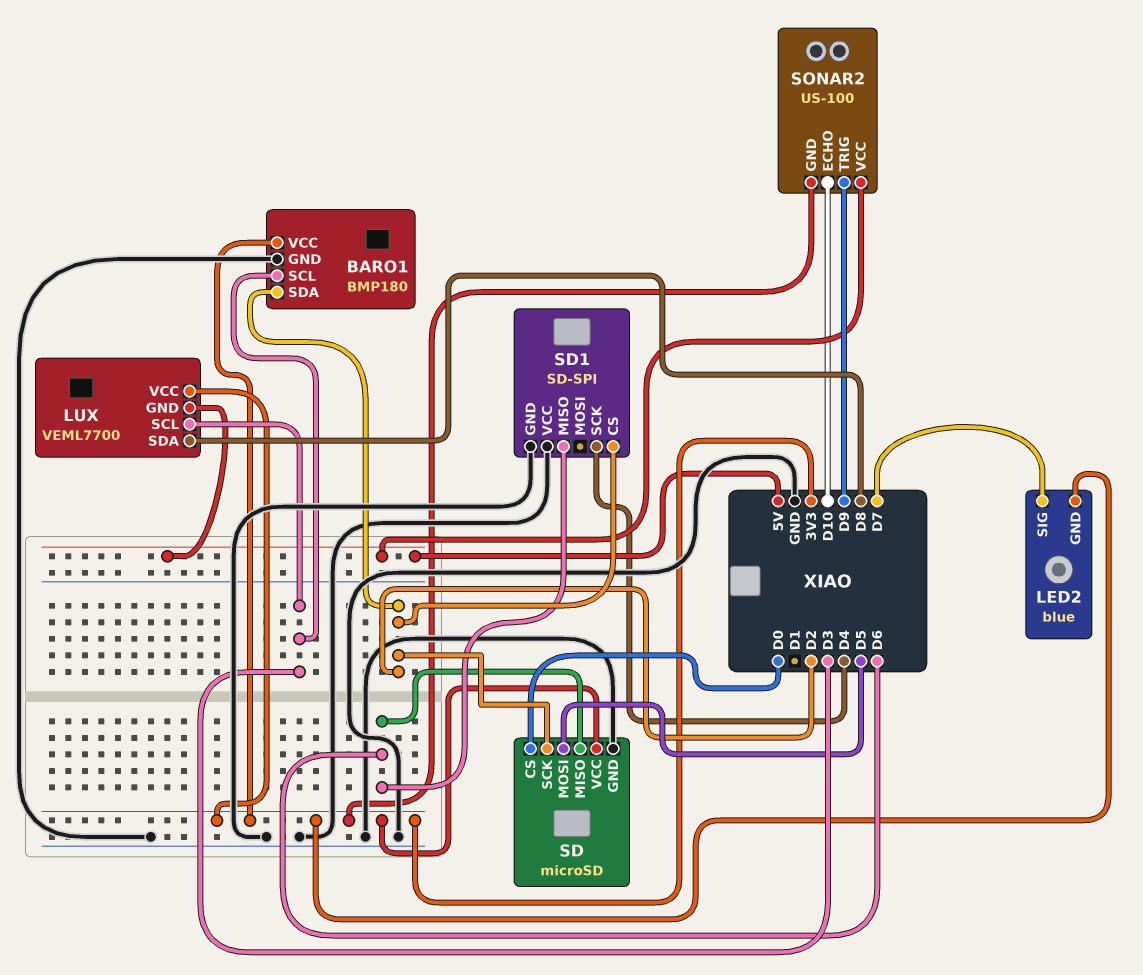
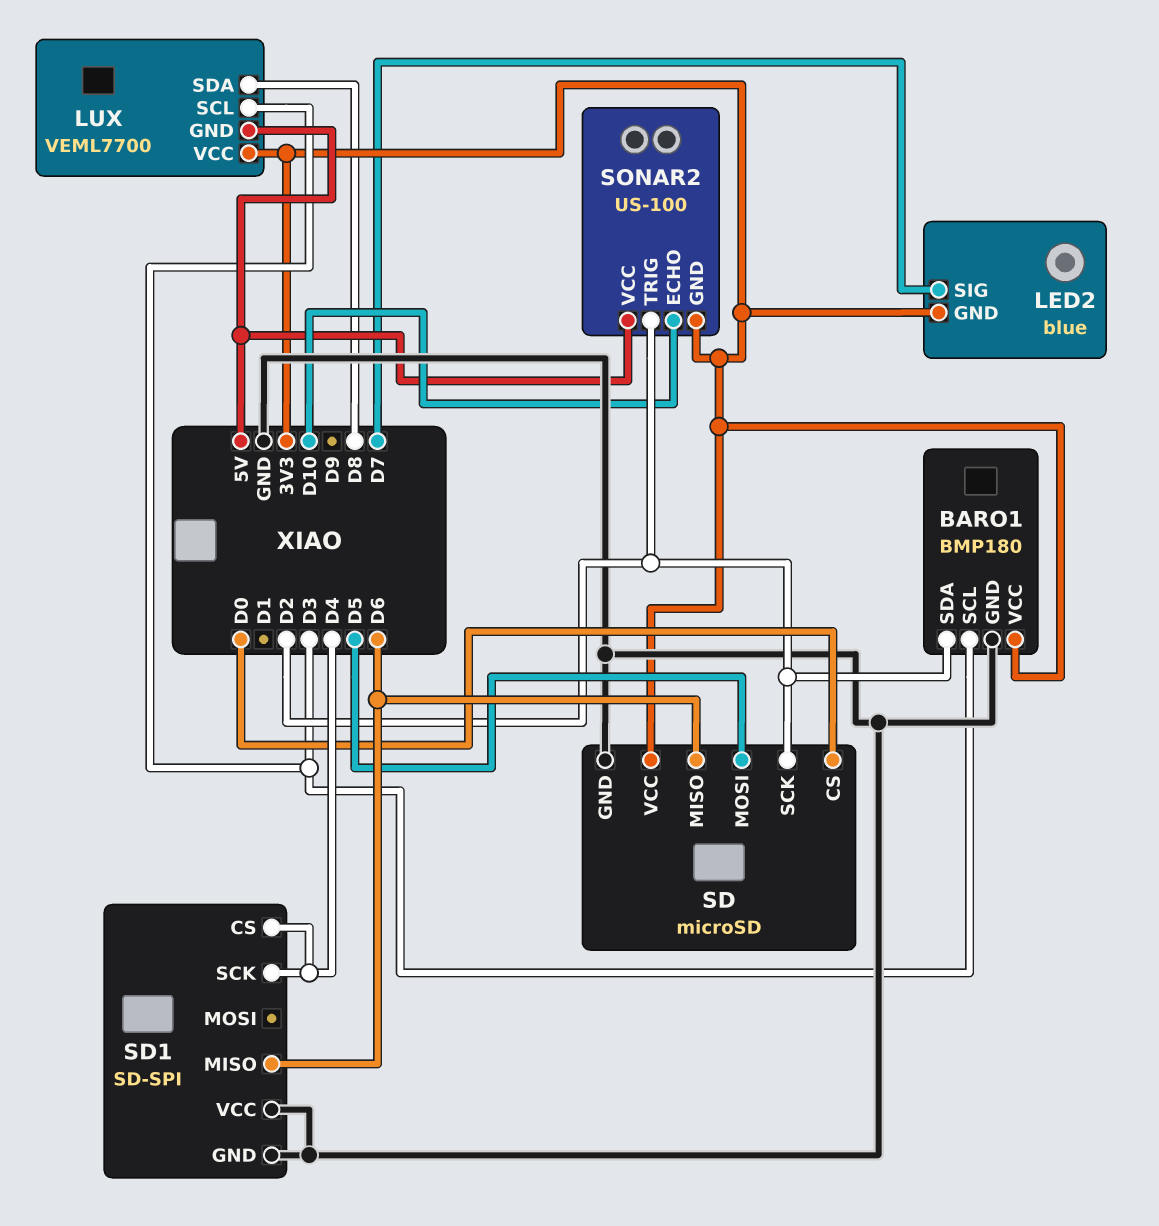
SD1 pin CS: D2 -> D4
SONAR2 pin TRIG: D9 -> D2

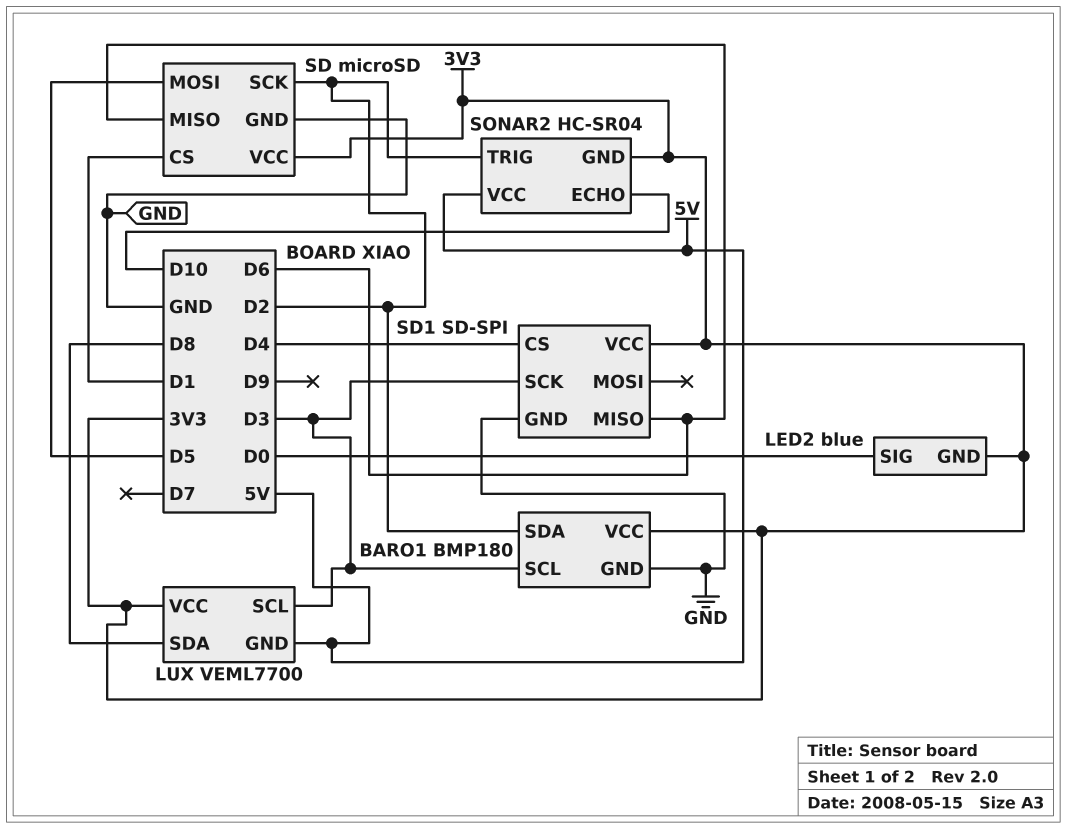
LED2 pin SIG: D7 -> D0
SD pin CS: D0 -> D1
SD1 pin SCK: D4 -> D3
SD1 pin VCC: GND -> 3V3
SONAR2: US-100 -> HC-SR04

